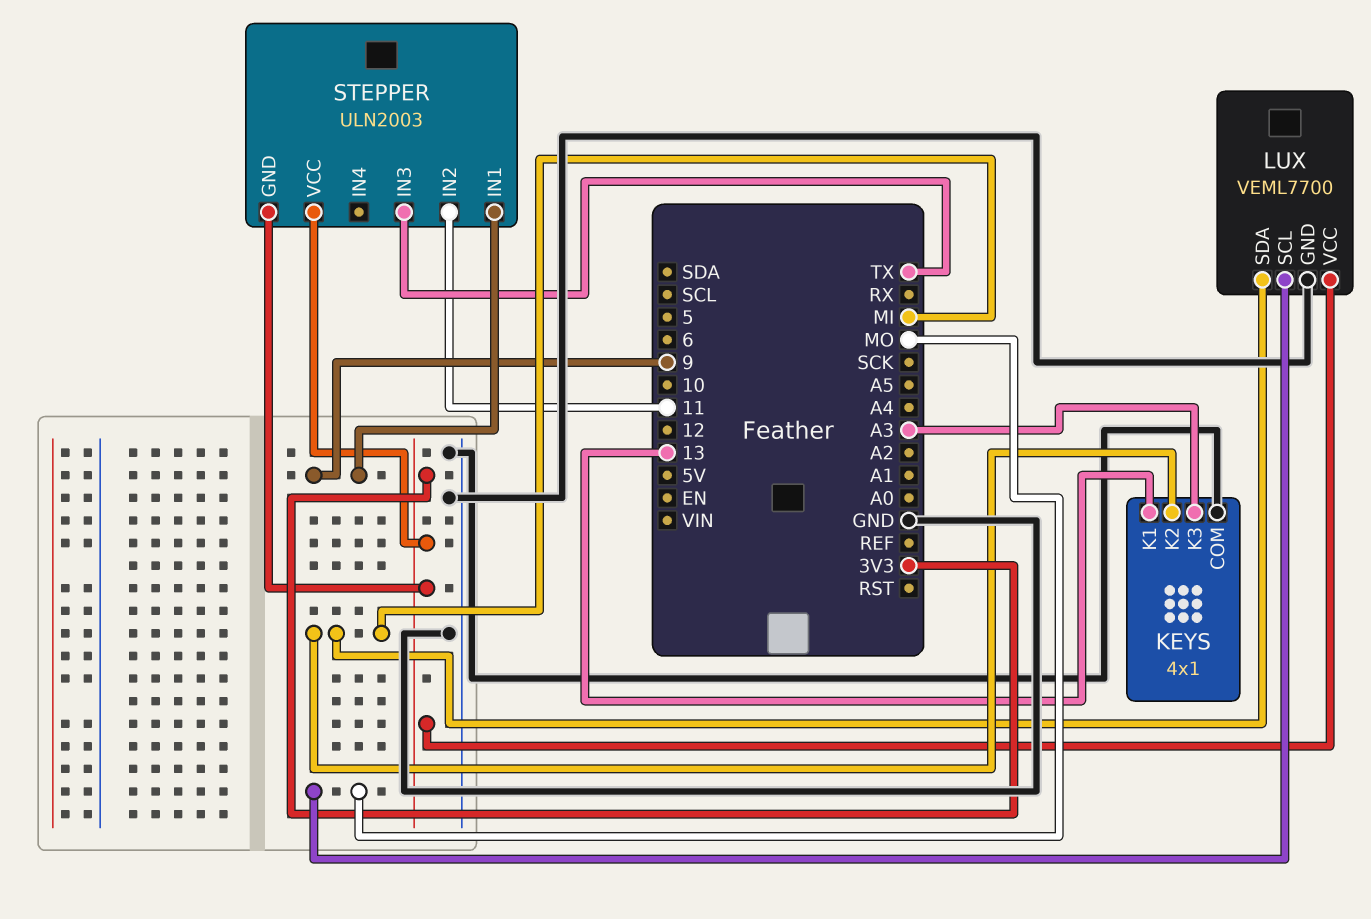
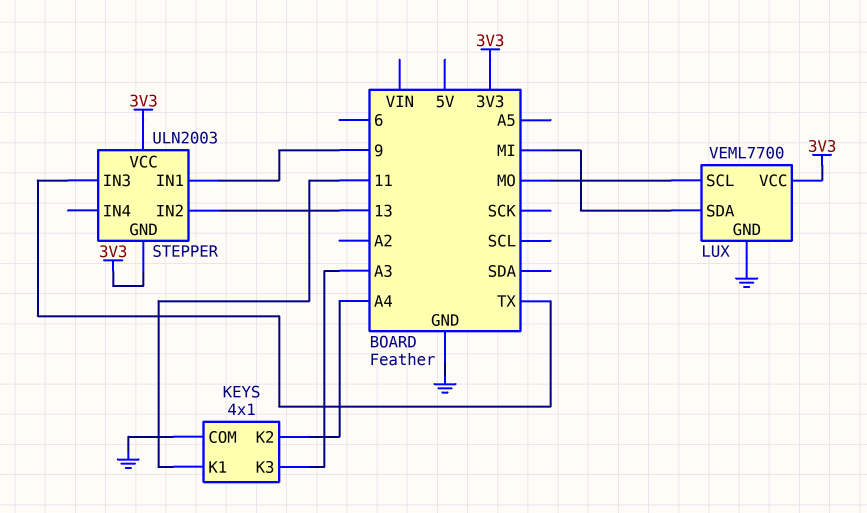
KEYS pin K1: 13 -> 11
KEYS pin K2: MI -> A4
STEPPER pin IN2: 11 -> 13

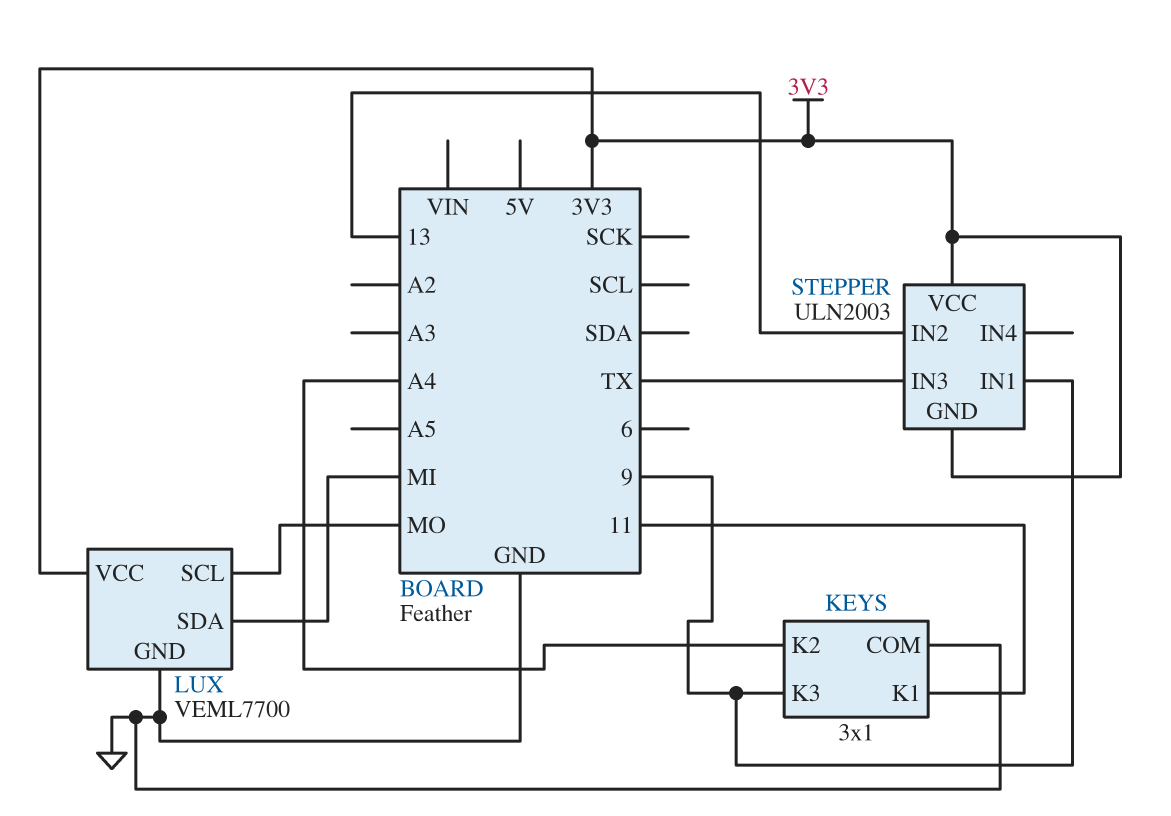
KEYS: 4x1 -> 3x1
KEYS pin K3: A3 -> 9

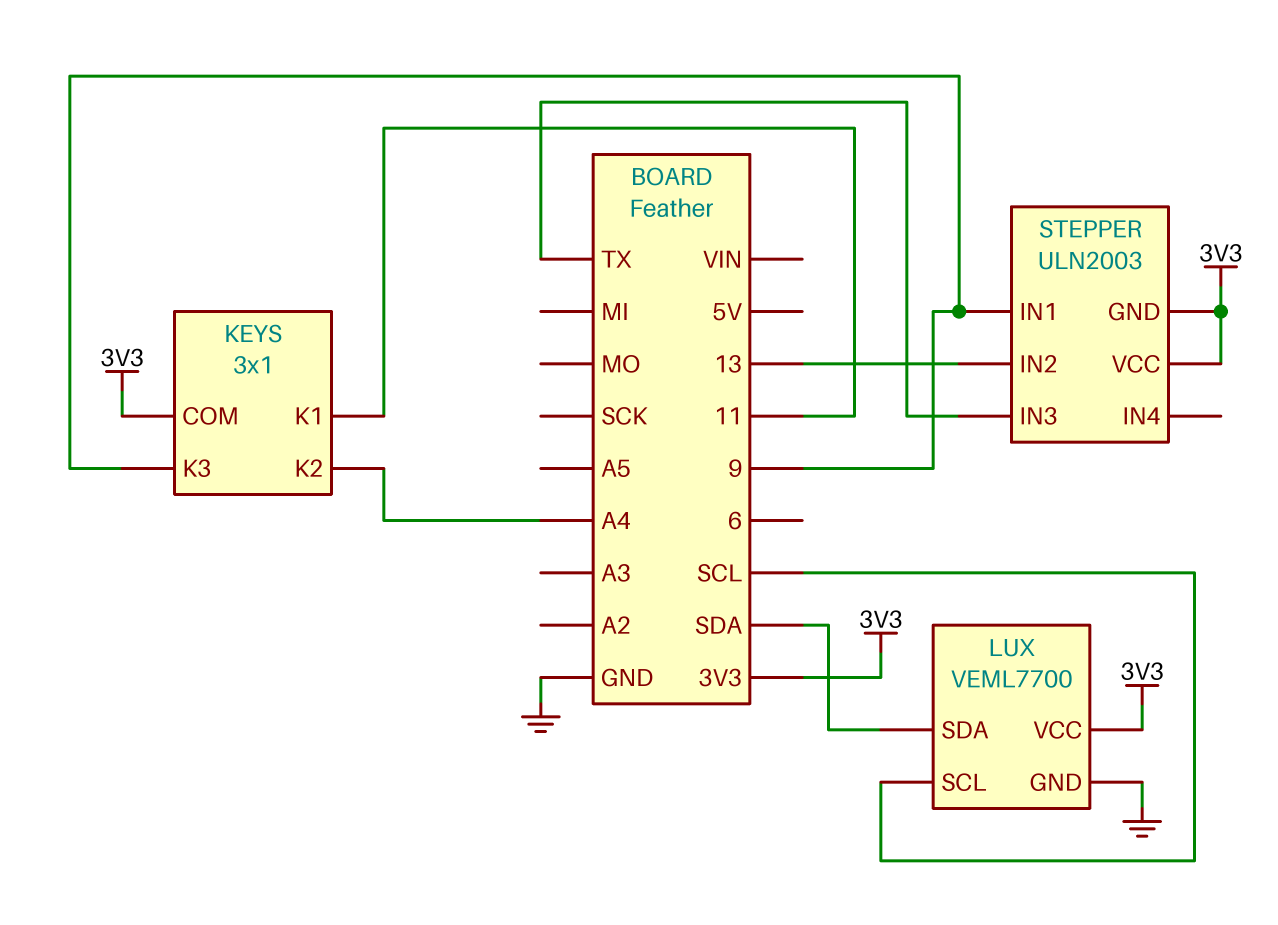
KEYS pin COM: GND -> 3V3
LUX pin SCL: MO -> SCL
LUX pin SDA: MI -> SDA

